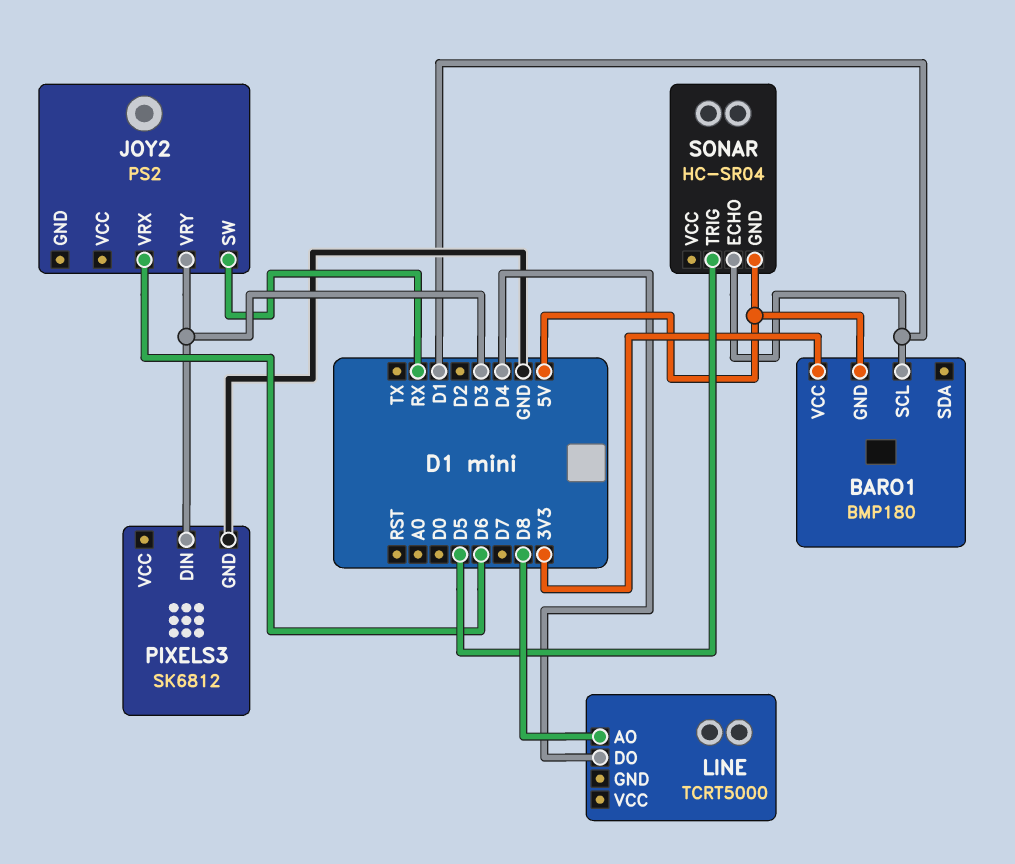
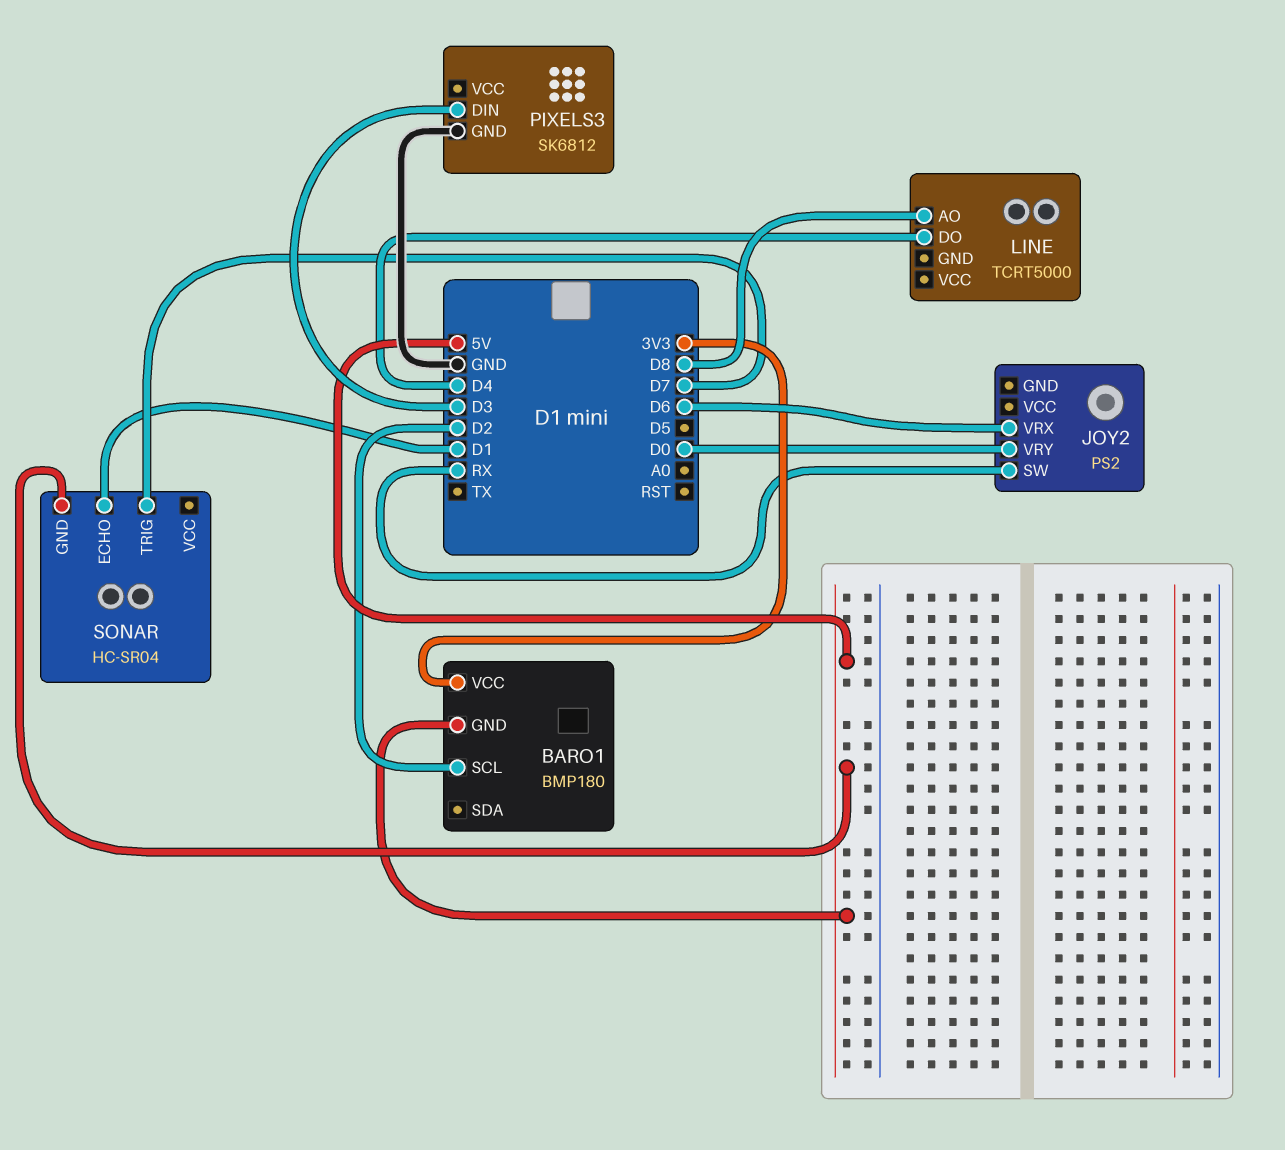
BARO1 pin SCL: D1 -> D2
JOY2 pin VRY: D3 -> D0
SONAR pin TRIG: D5 -> D7

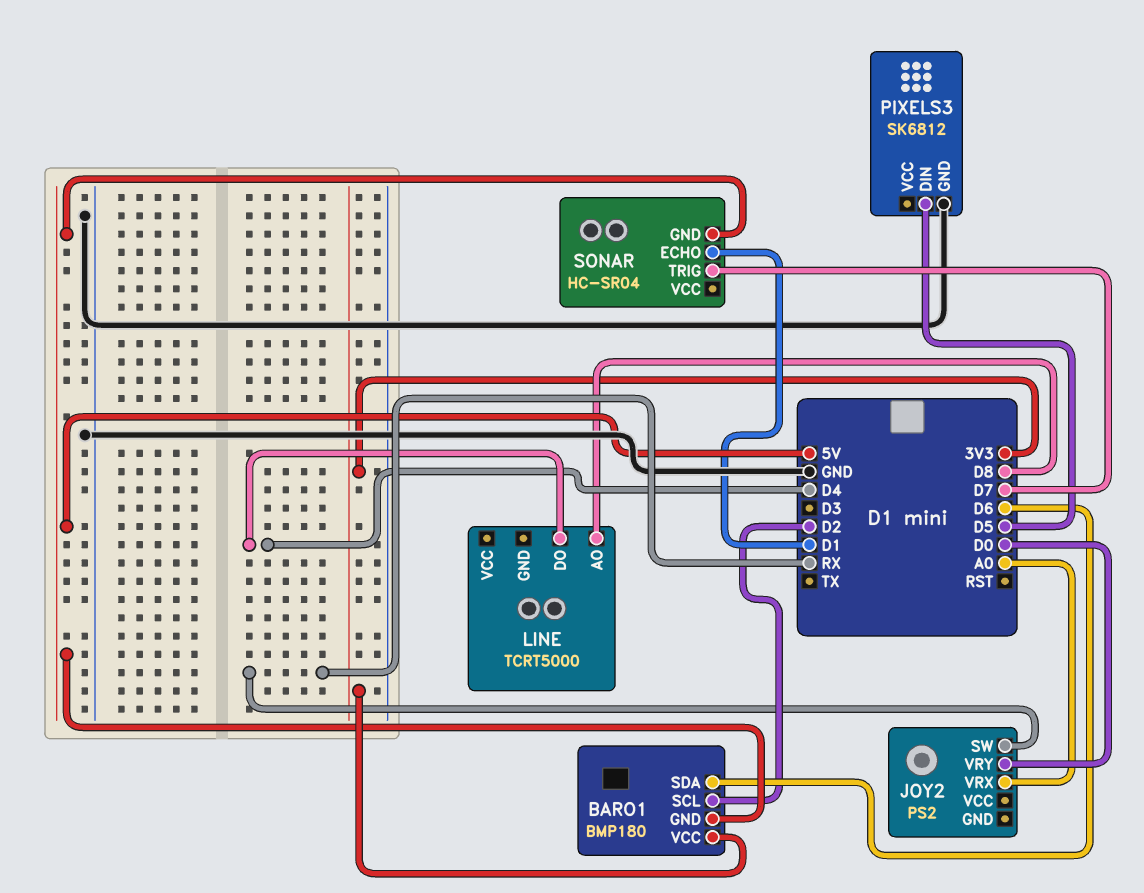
BARO1 pin SDA: none -> D6
JOY2 pin VRX: D6 -> A0
PIXELS3 pin DIN: D3 -> D5

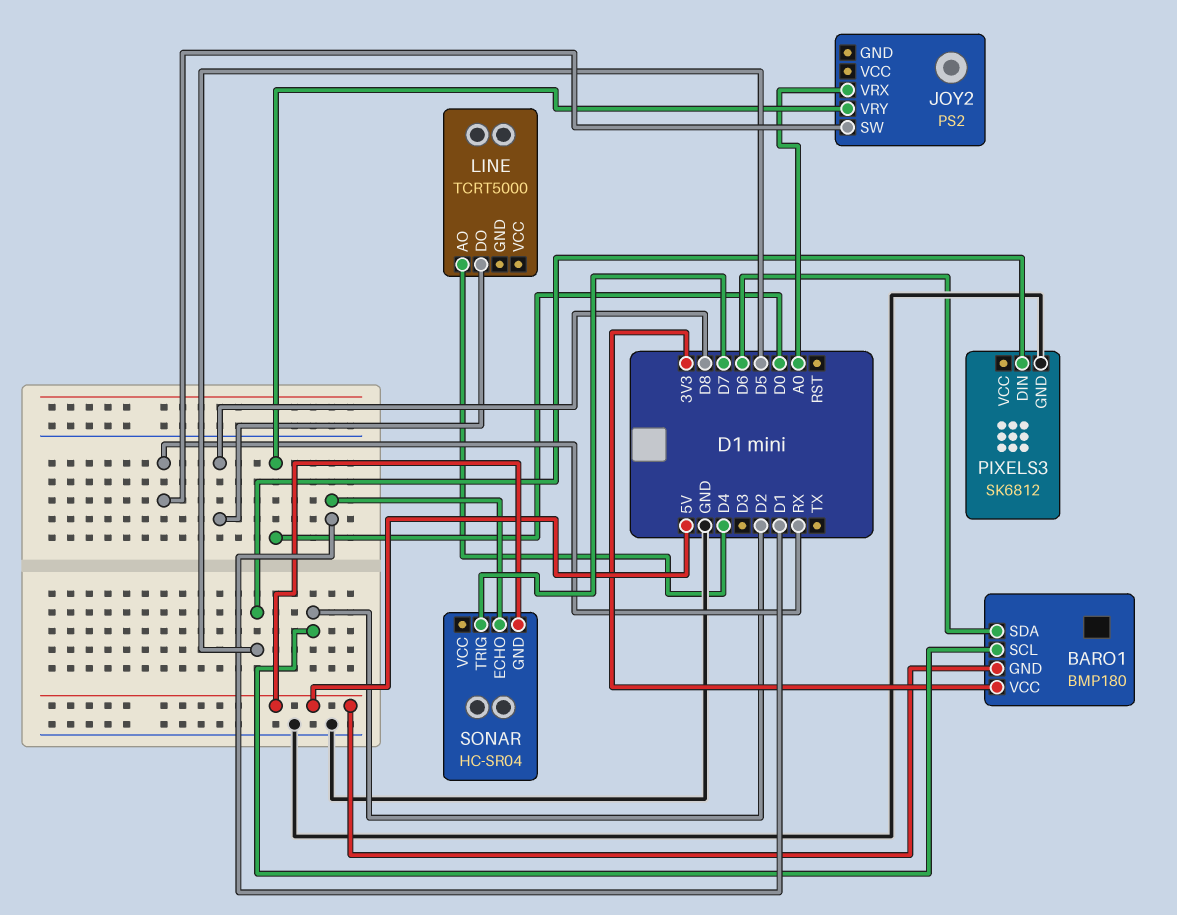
LINE pin AO: D8 -> D4
LINE pin DO: D4 -> D8

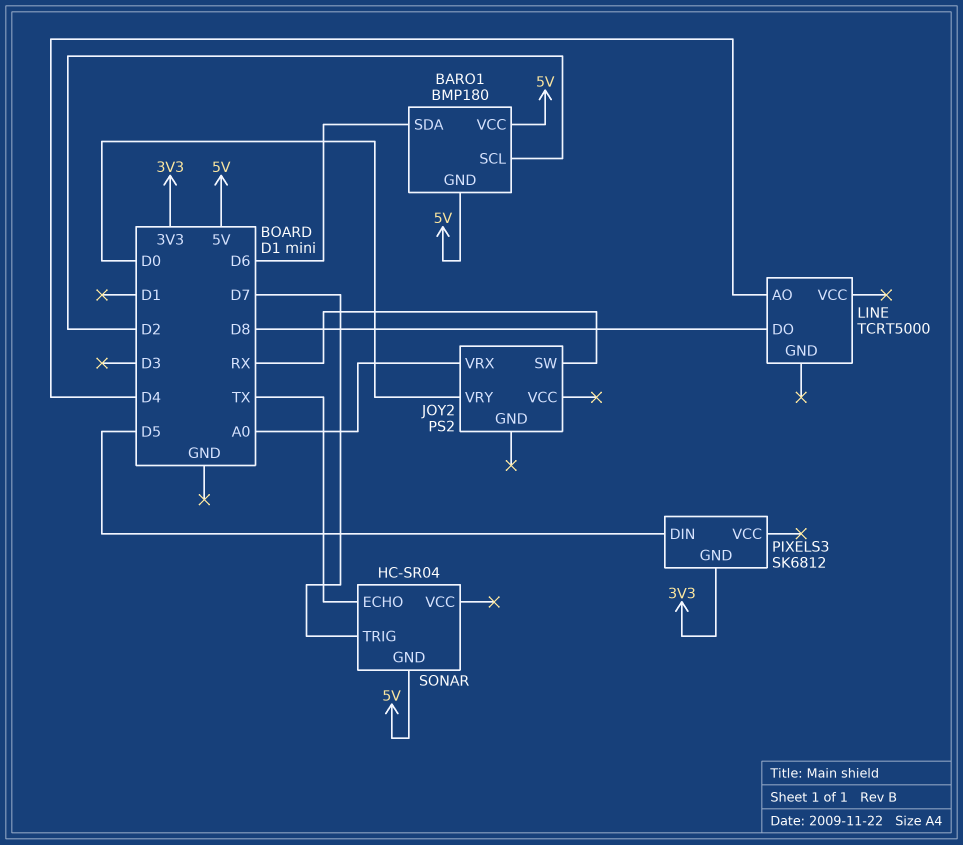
BARO1 pin VCC: 3V3 -> 5V
PIXELS3 pin GND: GND -> 3V3
SONAR pin ECHO: D1 -> TX

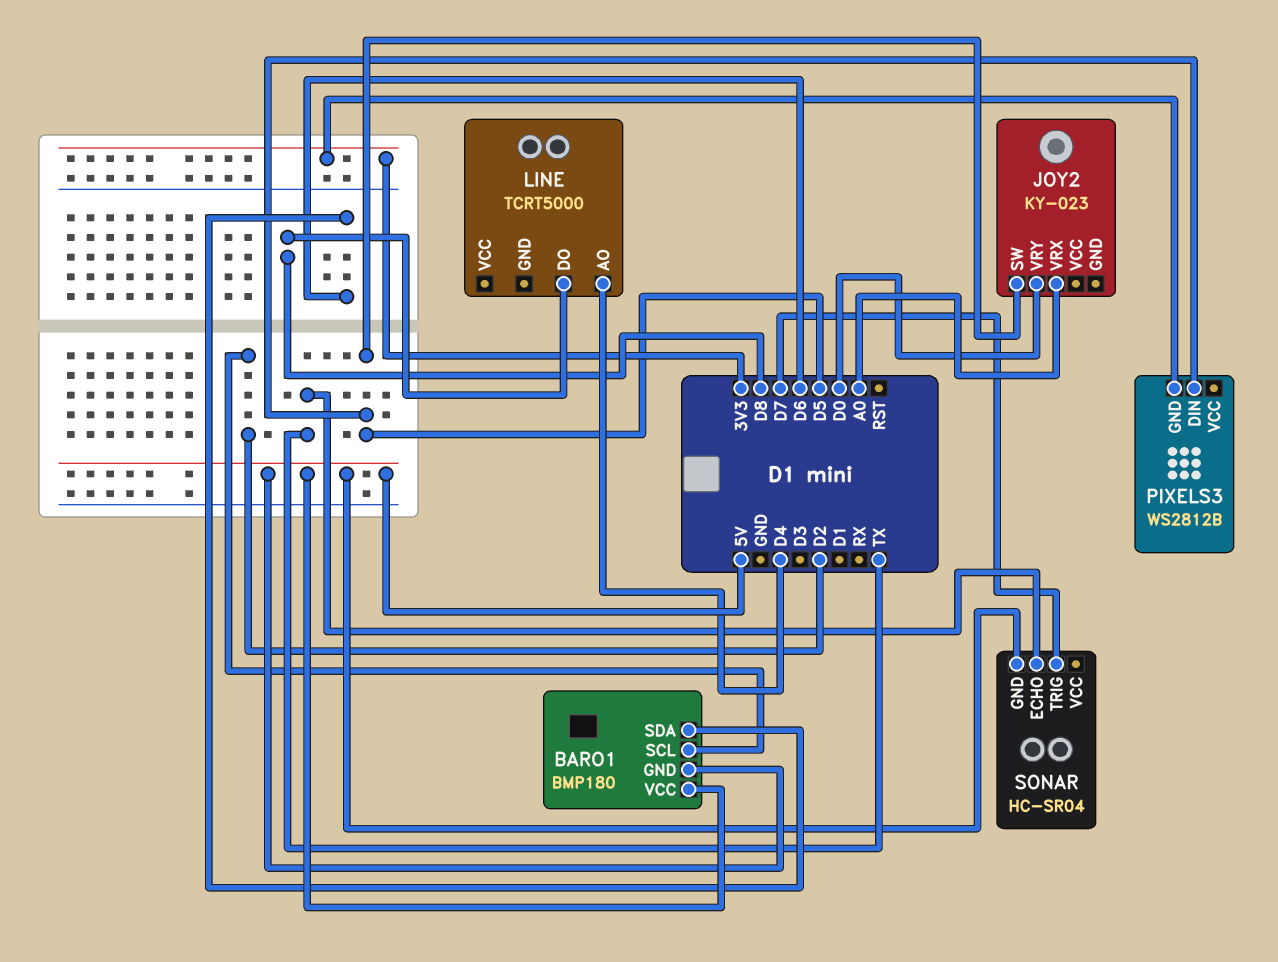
JOY2: PS2 -> KY-023
JOY2 pin SW: RX -> D5
PIXELS3: SK6812 -> WS2812B

